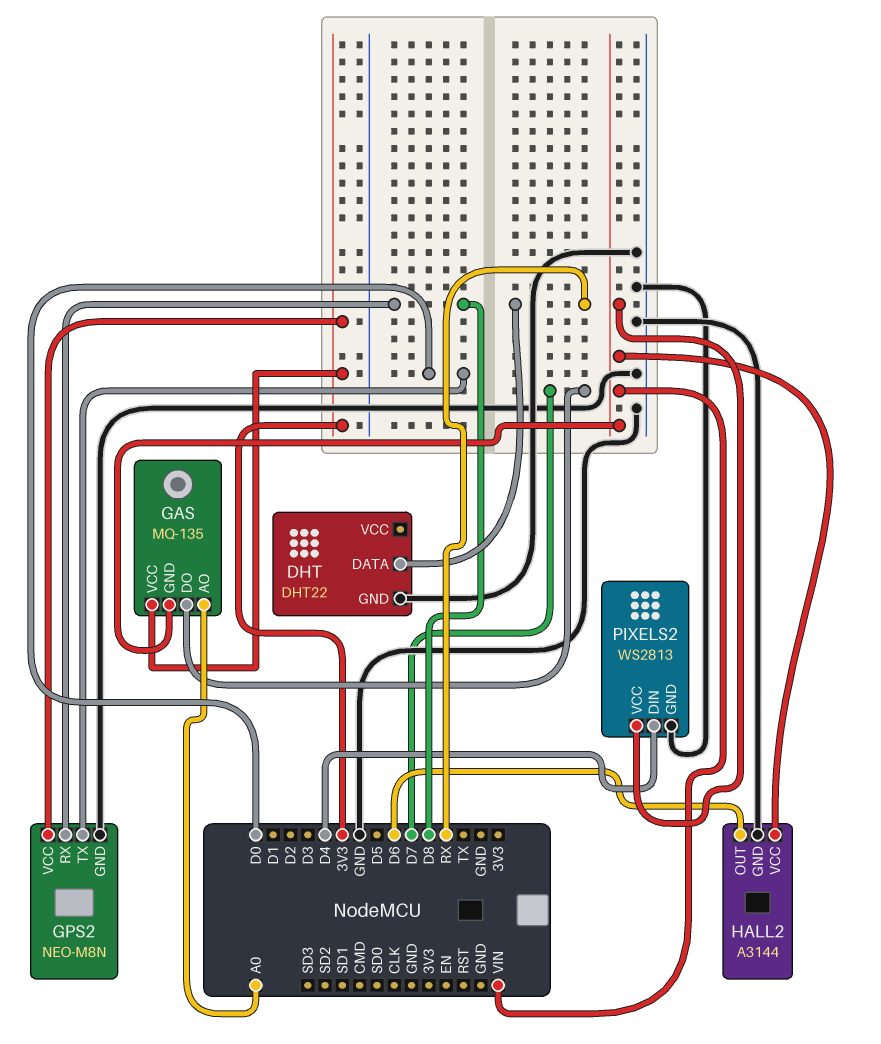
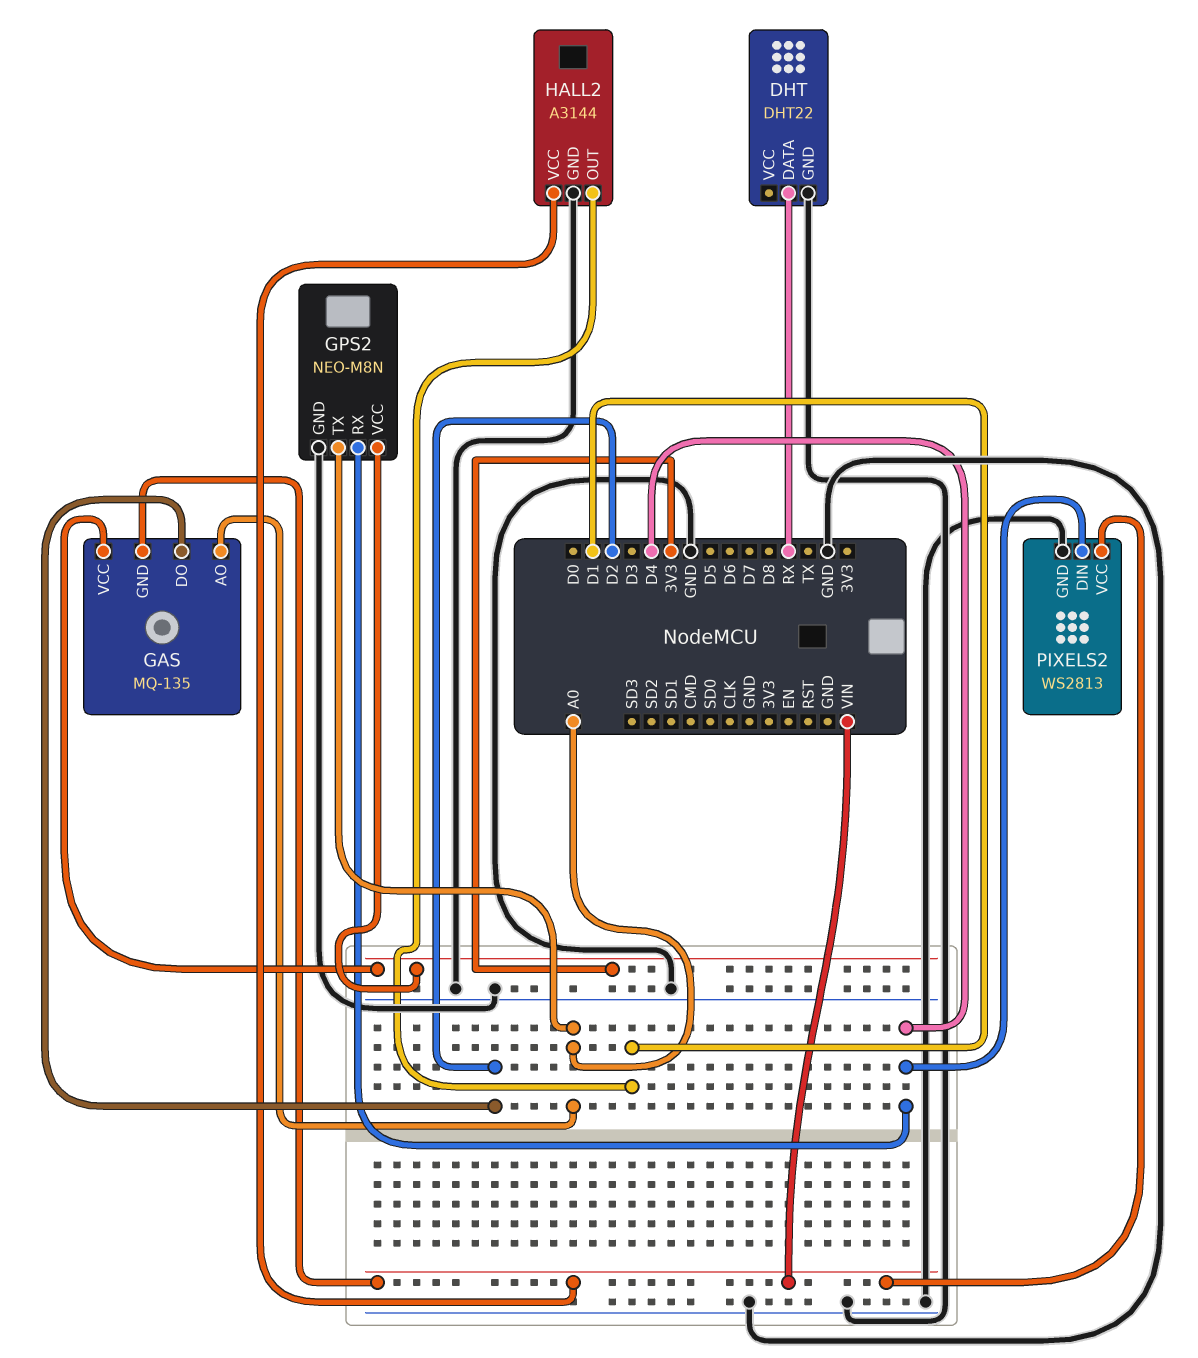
GAS pin DO: D7 -> D2
GPS2 pin RX: D8 -> D4
GPS2 pin TX: D0 -> A0
HALL2 pin OUT: D6 -> D1

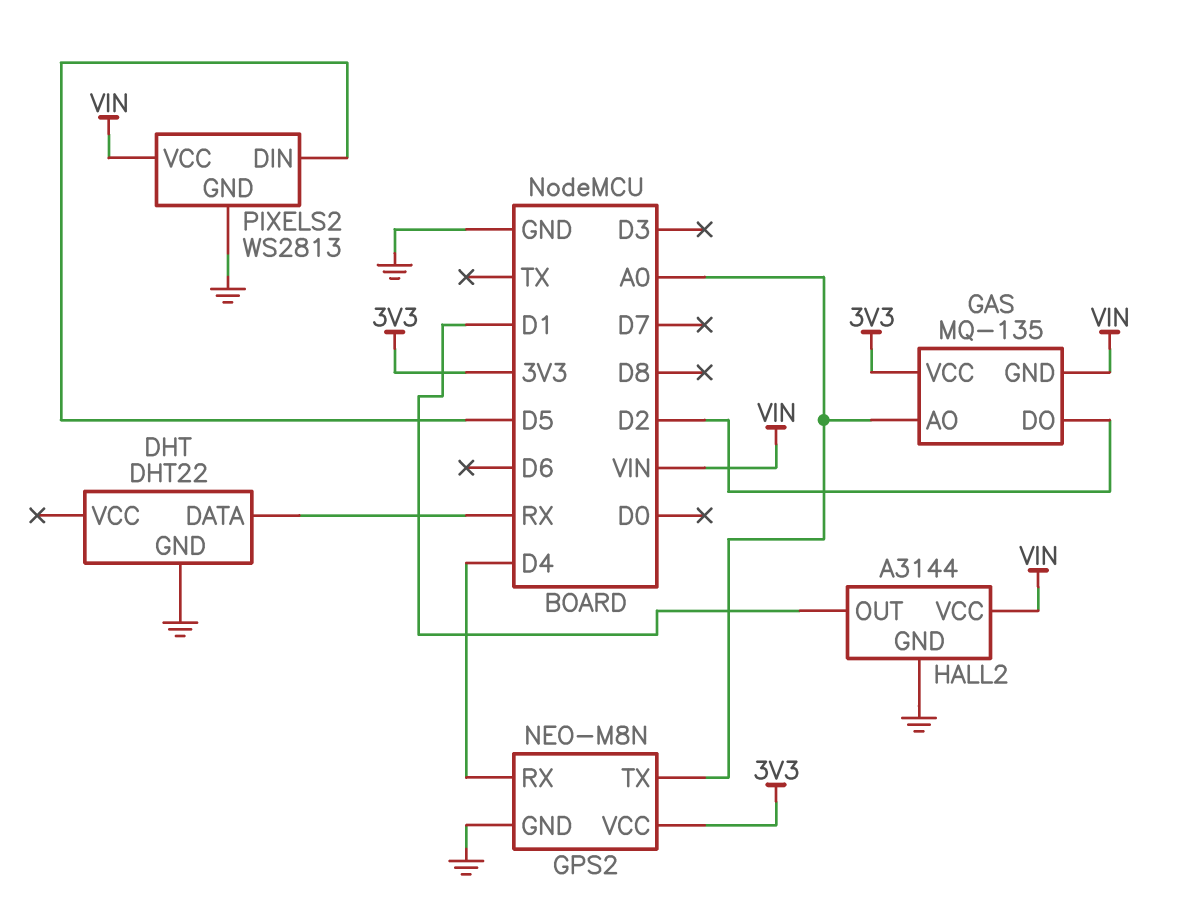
PIXELS2 pin DIN: D4 -> D5

